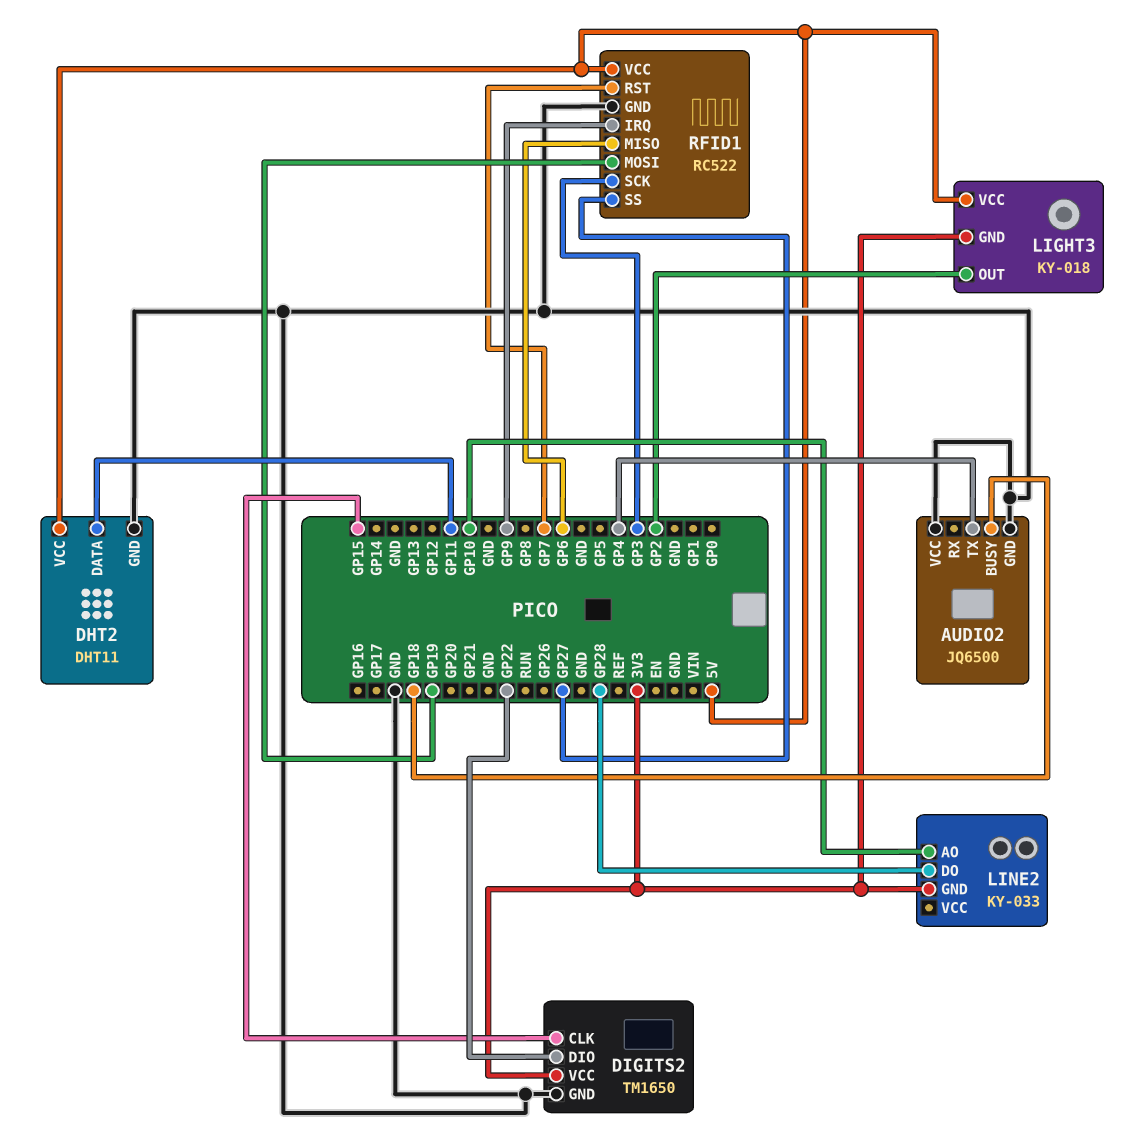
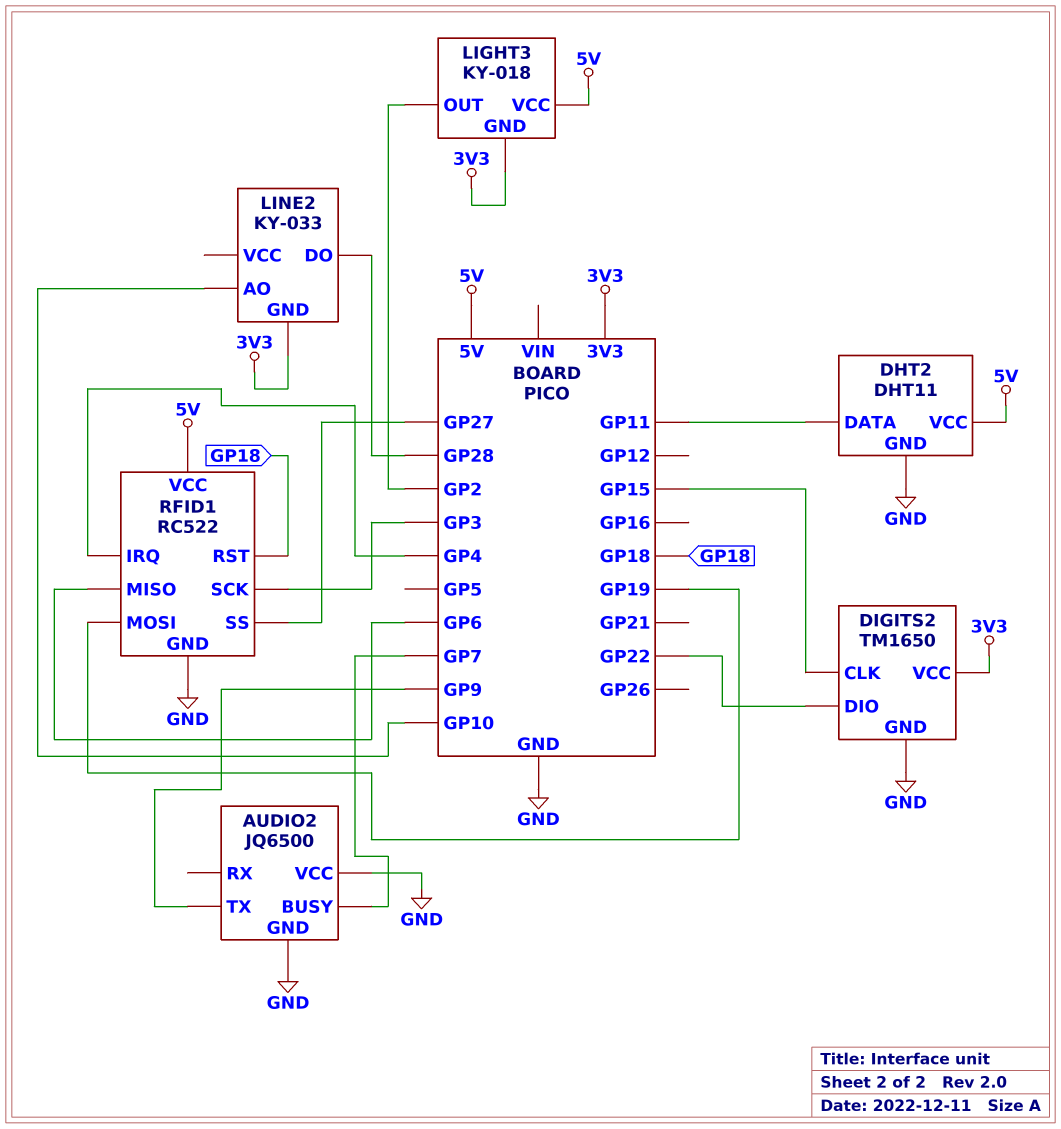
AUDIO2 pin BUSY: GP18 -> GP7
AUDIO2 pin TX: GP4 -> GP9
RFID1 pin IRQ: GP9 -> GP4
RFID1 pin RST: GP7 -> GP18

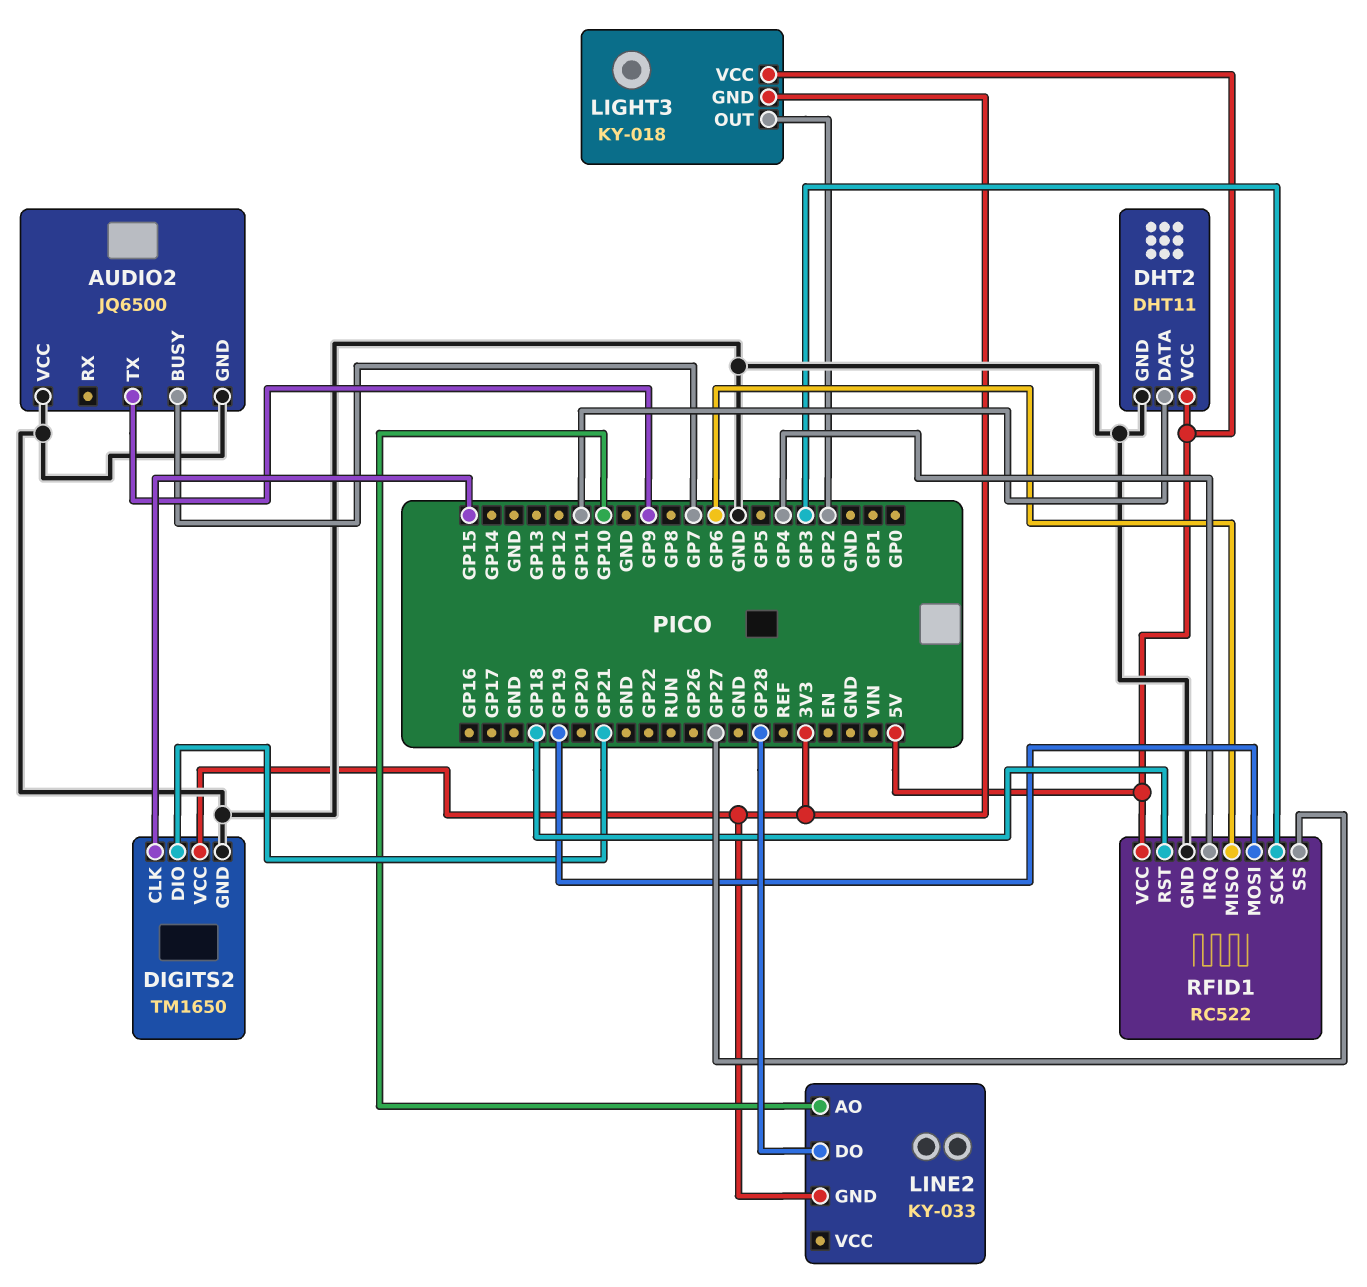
DIGITS2 pin DIO: GP22 -> GP21

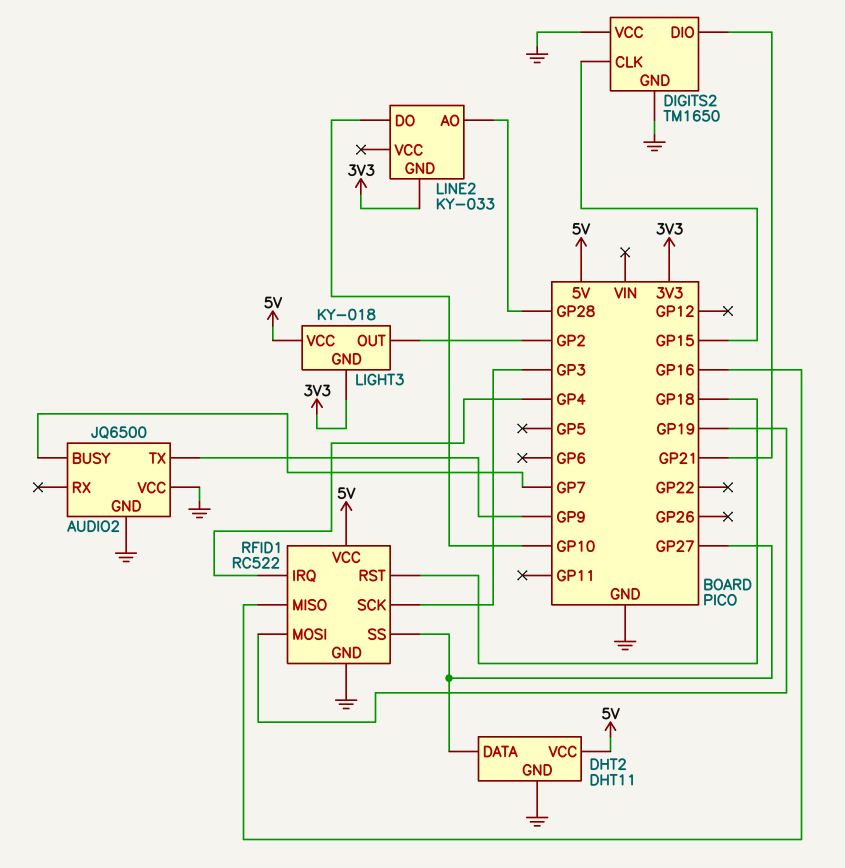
DHT2 pin DATA: GP11 -> GP27
DIGITS2 pin VCC: 3V3 -> GND
LINE2 pin AO: GP10 -> GP28
LINE2 pin DO: GP28 -> GP10
RFID1 pin MISO: GP6 -> GP16

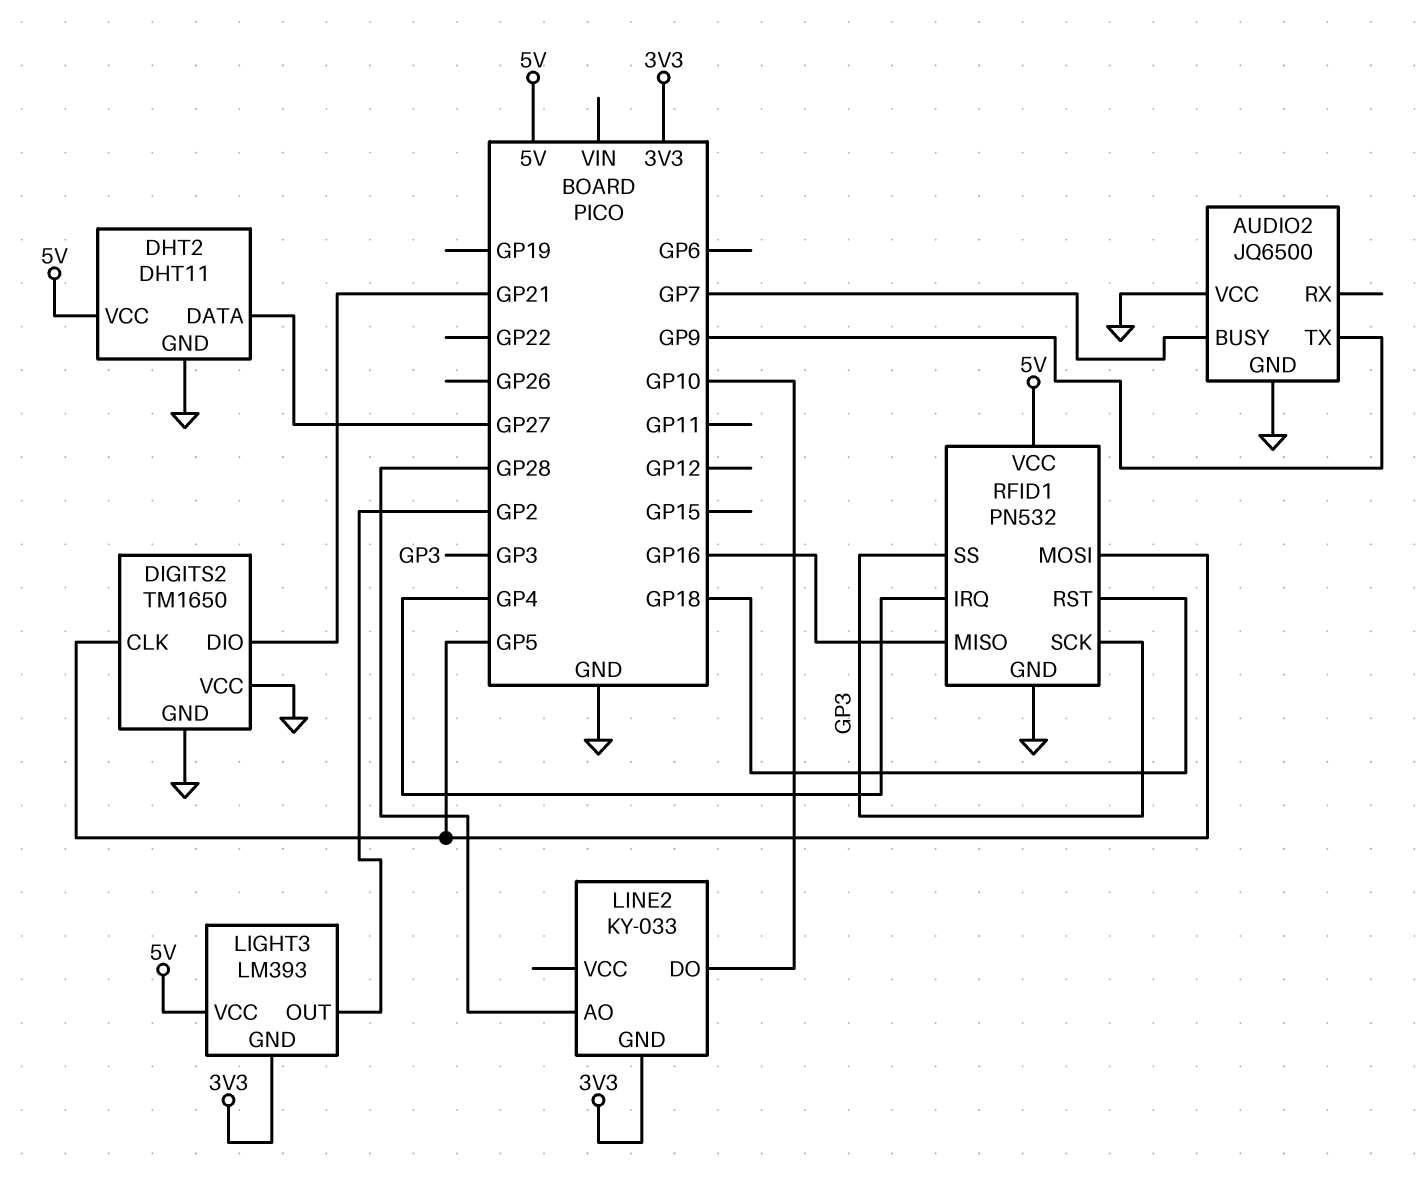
DIGITS2 pin CLK: GP15 -> GP5
LIGHT3: KY-018 -> LM393
RFID1: RC522 -> PN532
RFID1 pin MOSI: GP19 -> GP5
RFID1 pin SS: GP27 -> GP3

